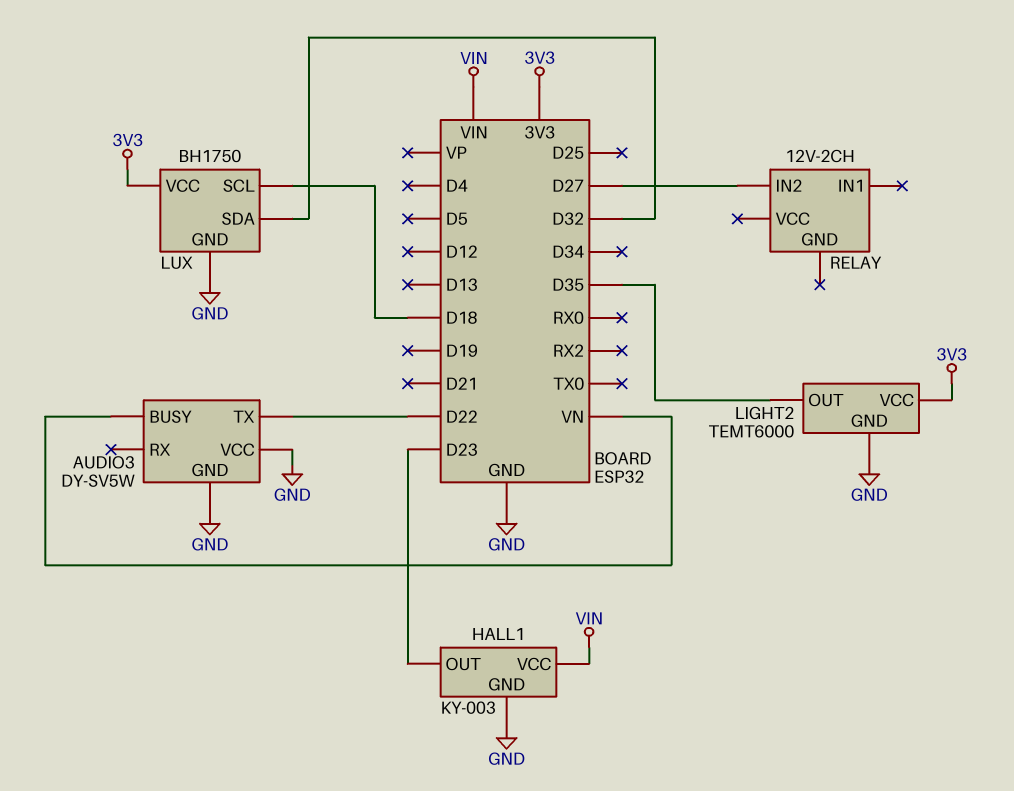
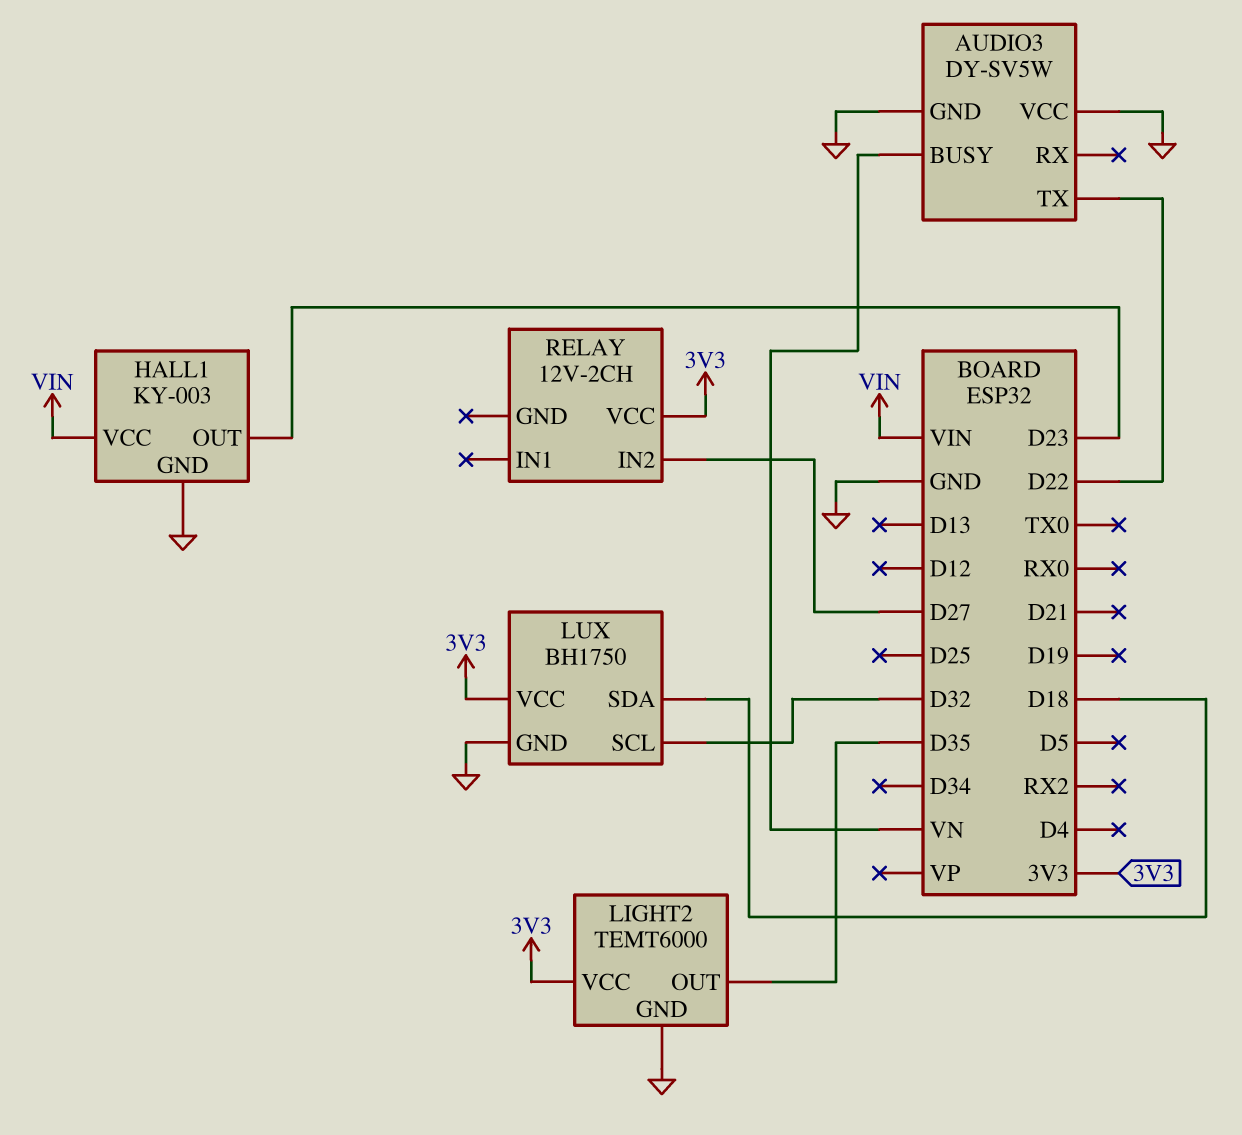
LUX pin SCL: D18 -> D32
LUX pin SDA: D32 -> D18
RELAY pin VCC: none -> 3V3

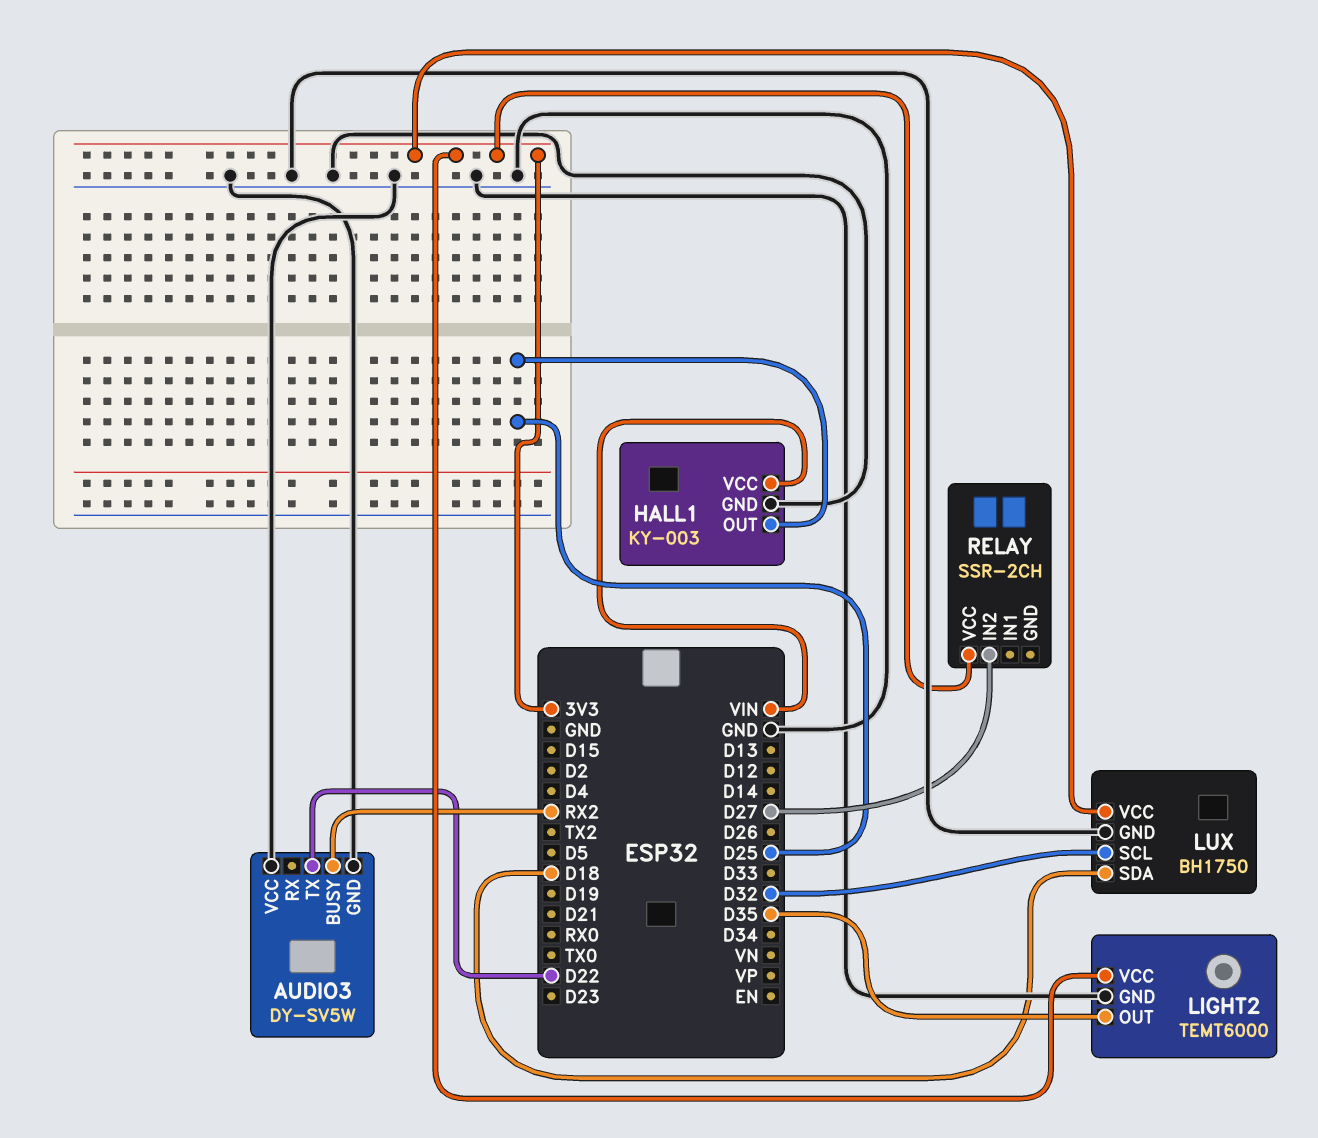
AUDIO3 pin BUSY: VN -> RX2
HALL1 pin OUT: D23 -> D25
RELAY: 12V-2CH -> SSR-2CH

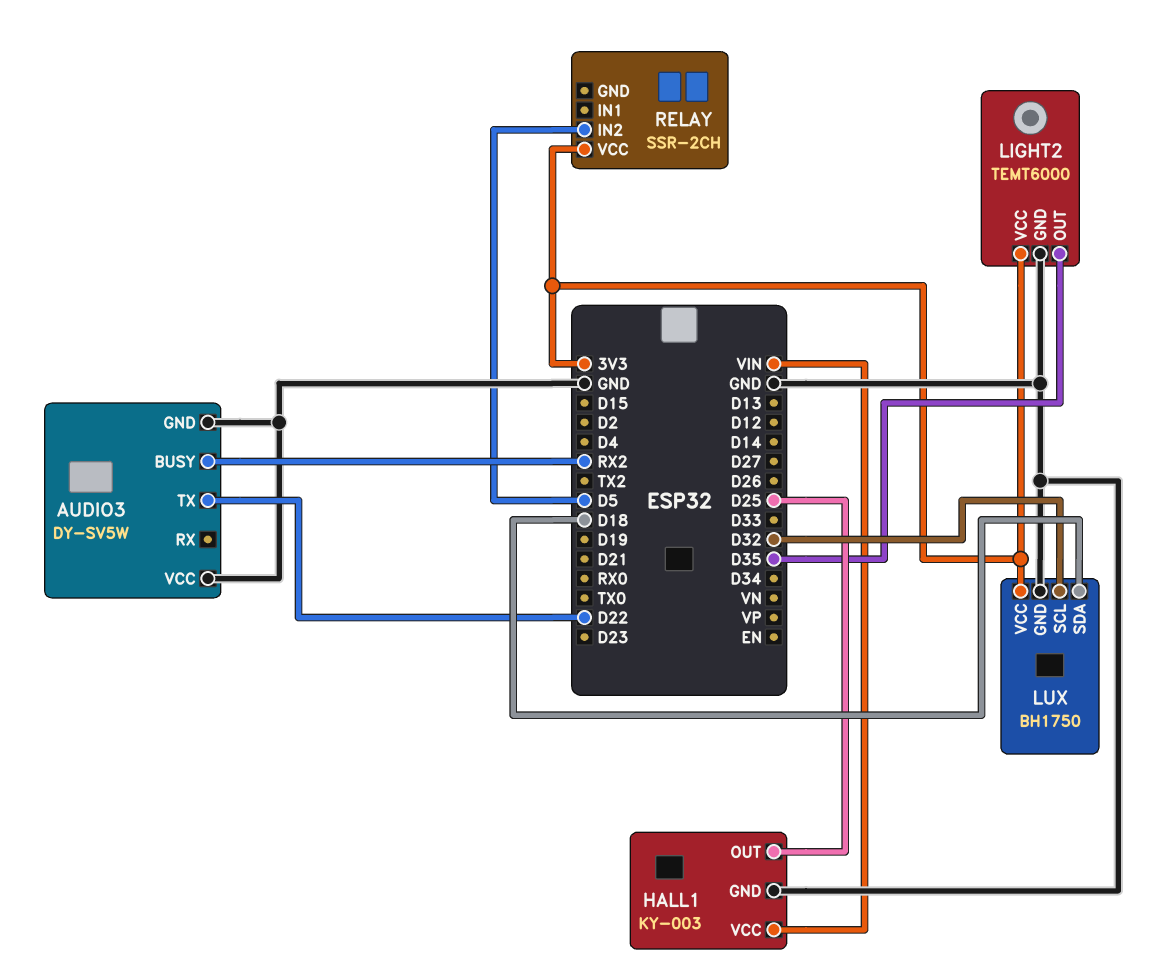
RELAY pin IN2: D27 -> D5

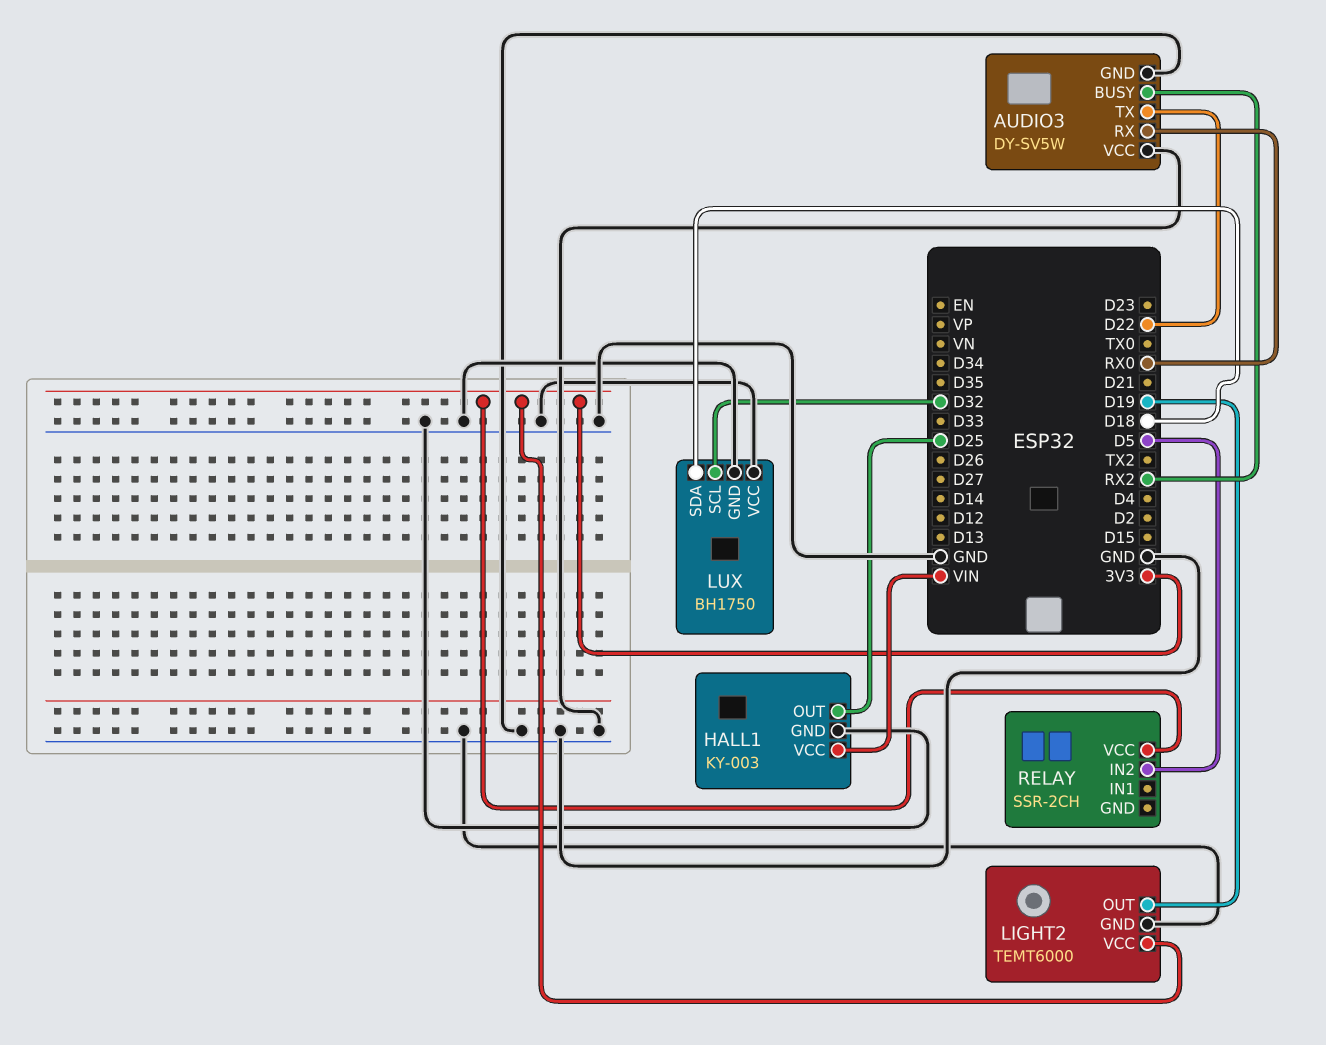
AUDIO3 pin RX: none -> RX0
LIGHT2 pin OUT: D35 -> D19
LUX pin VCC: 3V3 -> GND

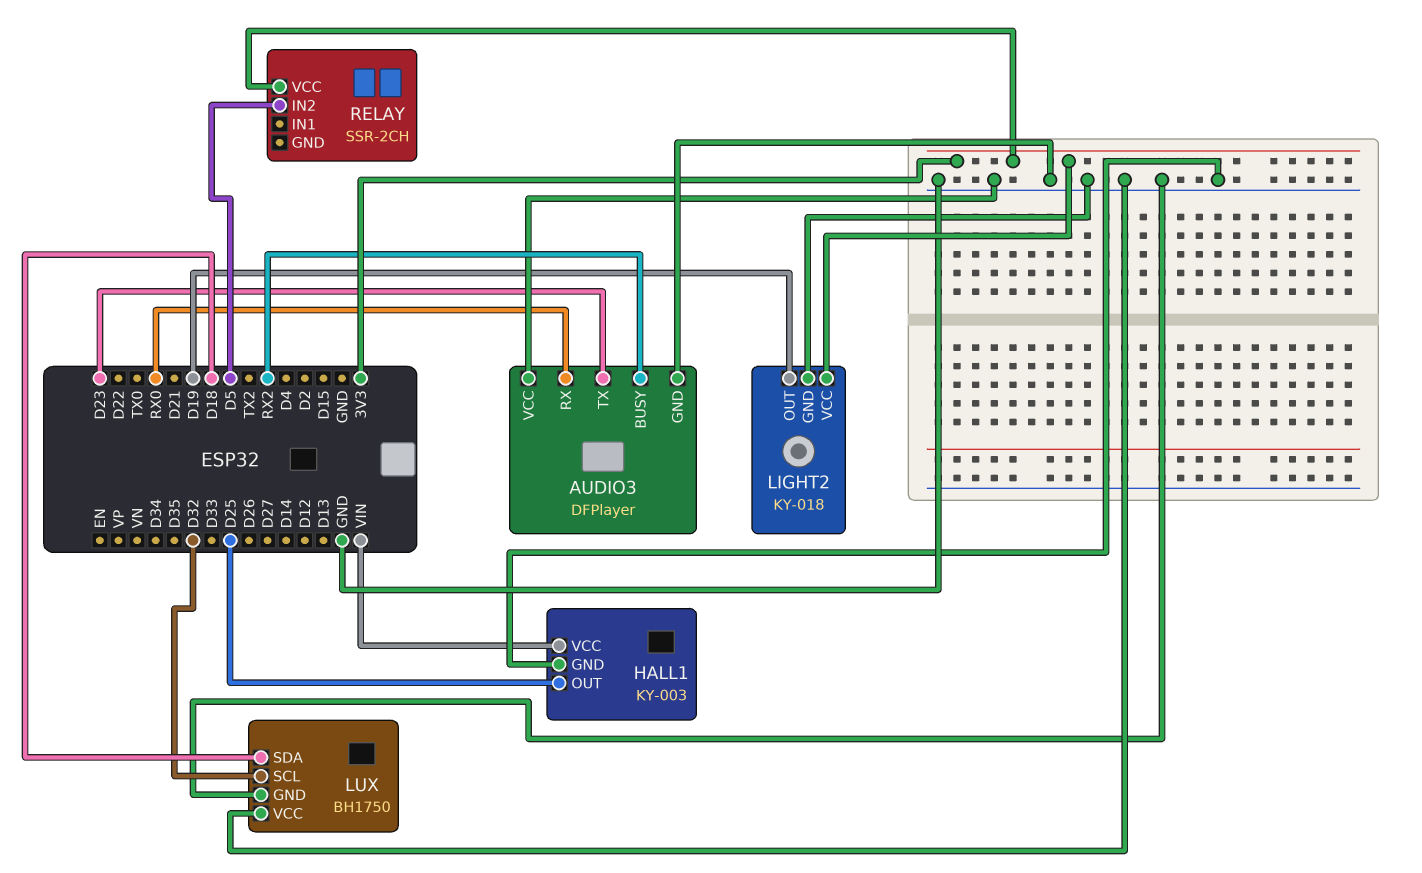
AUDIO3: DY-SV5W -> DFPlayer
AUDIO3 pin TX: D22 -> D23
LIGHT2: TEMT6000 -> KY-018

